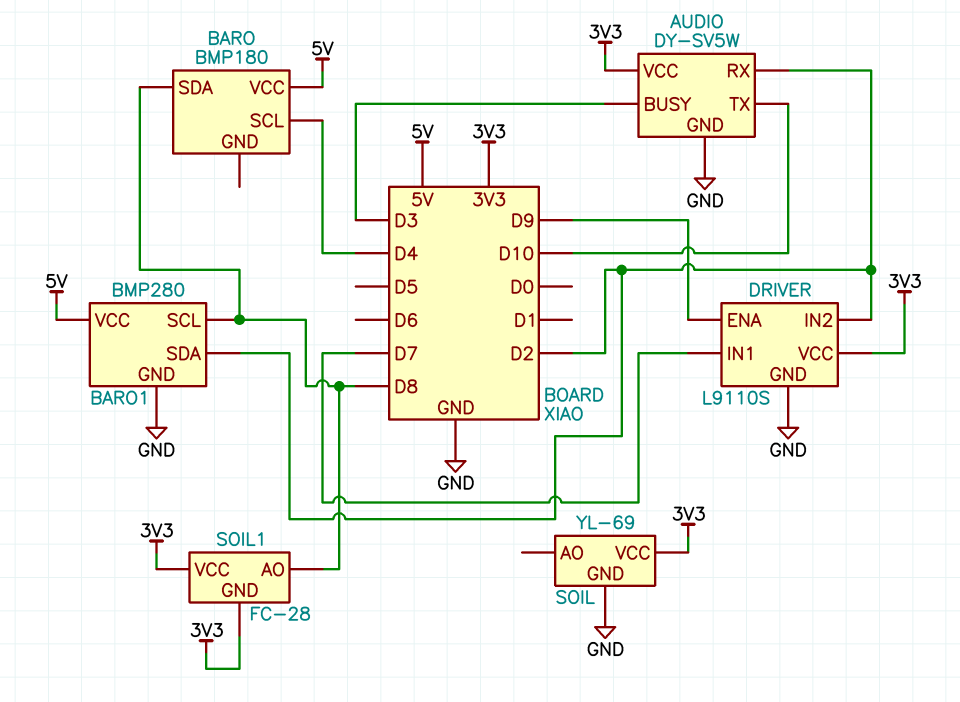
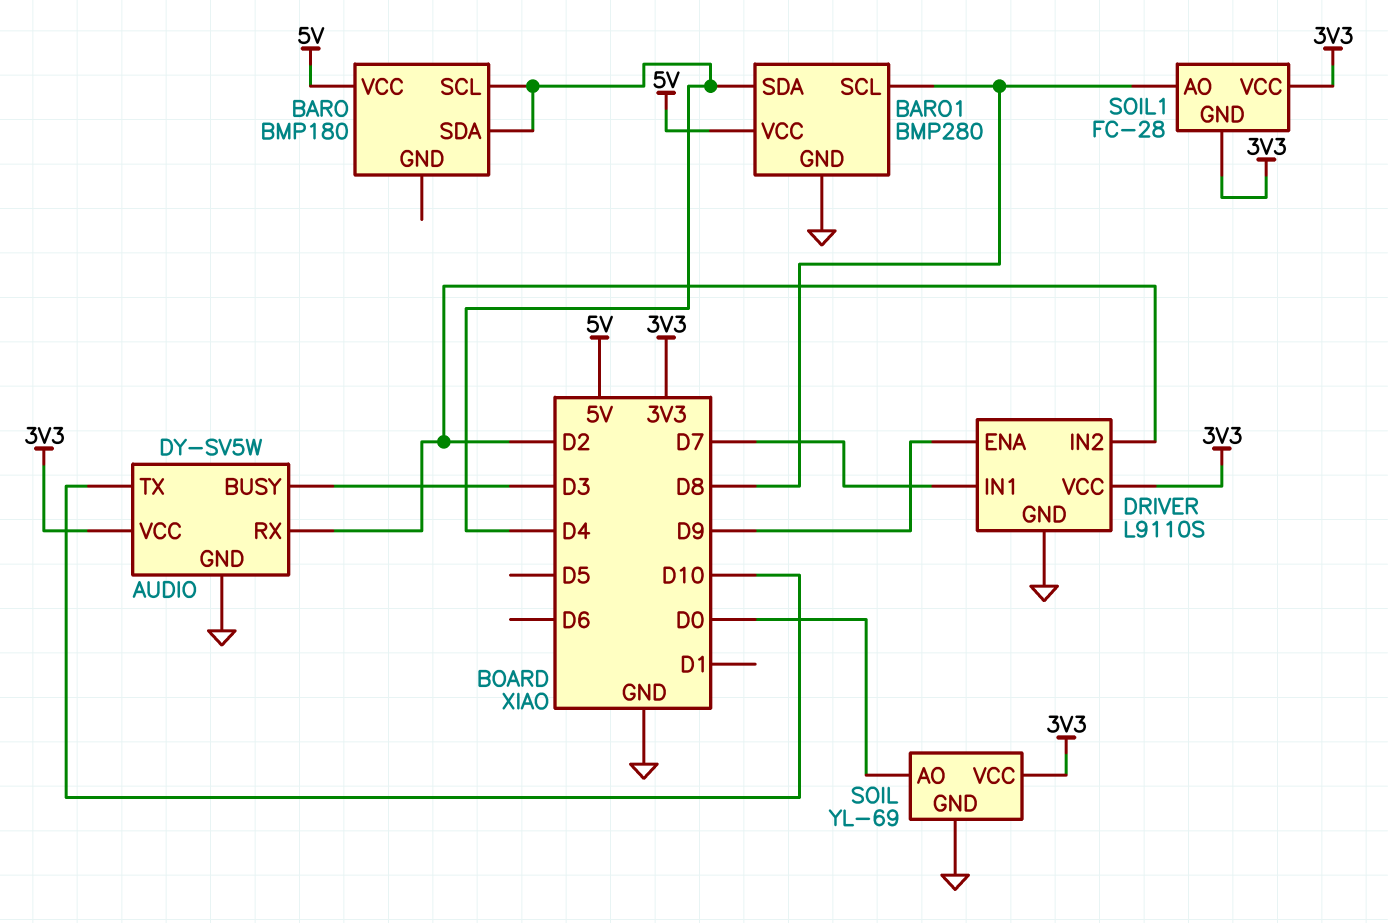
BARO pin SDA: D8 -> D4
BARO1 pin SDA: D2 -> D4
SOIL pin AO: none -> D0

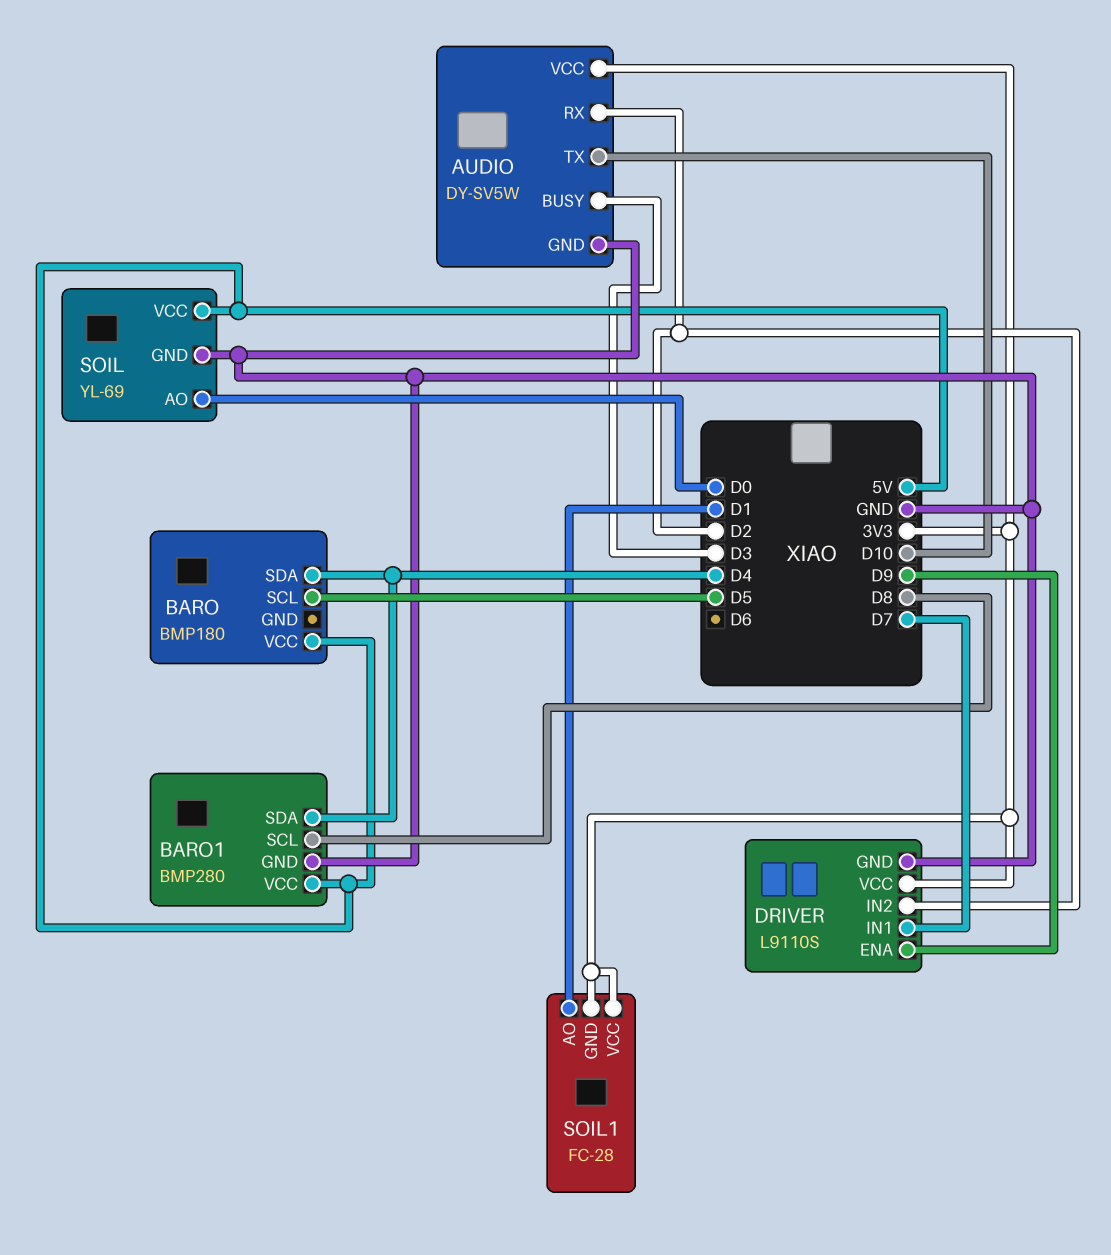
BARO pin SCL: D4 -> D5
SOIL pin VCC: 3V3 -> 5V
SOIL1 pin AO: D8 -> D1

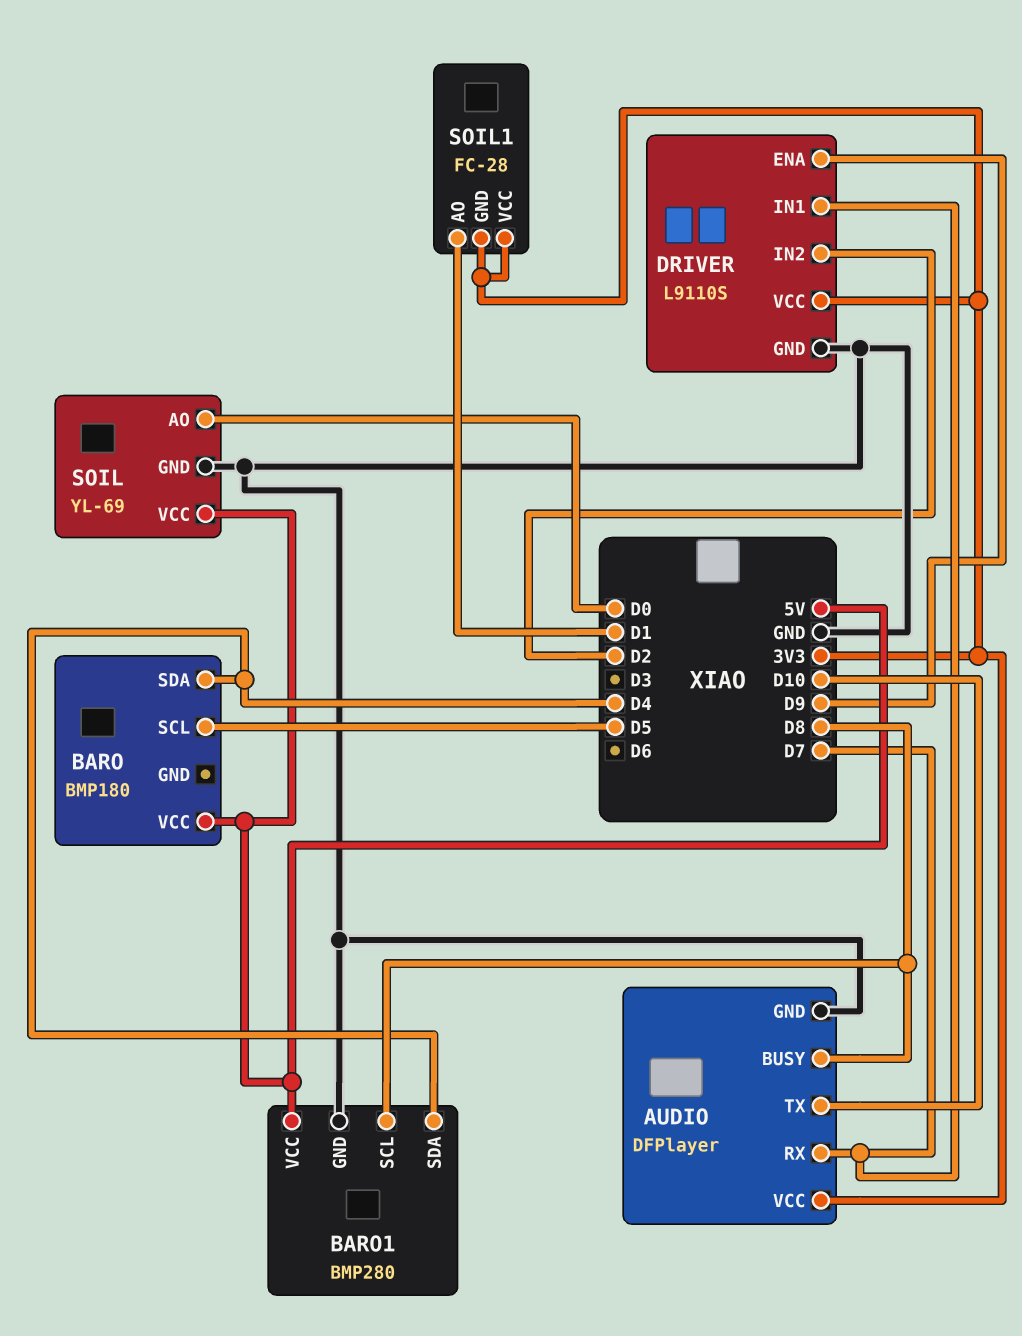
AUDIO: DY-SV5W -> DFPlayer
AUDIO pin BUSY: D3 -> D8
AUDIO pin RX: D2 -> D7

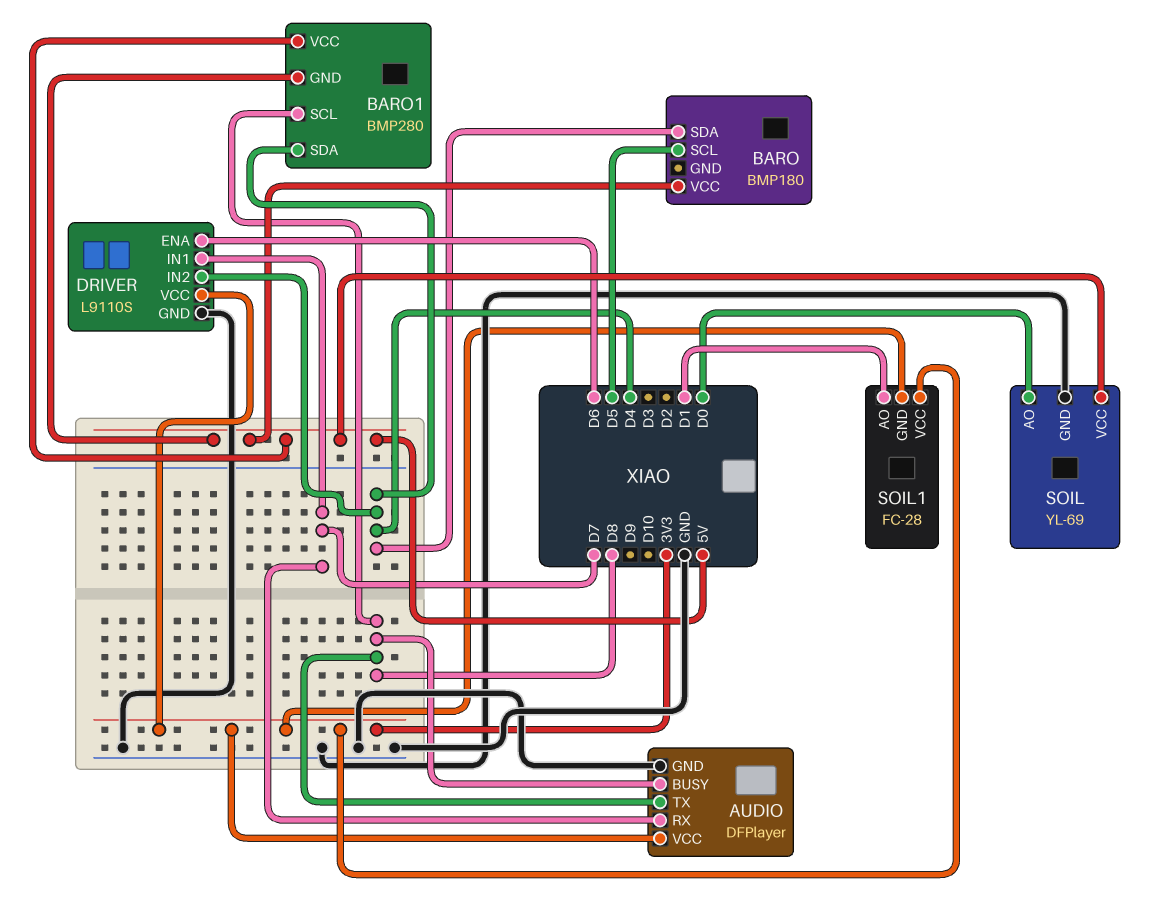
AUDIO pin TX: D10 -> D8
BARO1 pin GND: GND -> 5V
DRIVER pin ENA: D9 -> D6
DRIVER pin IN2: D2 -> D4

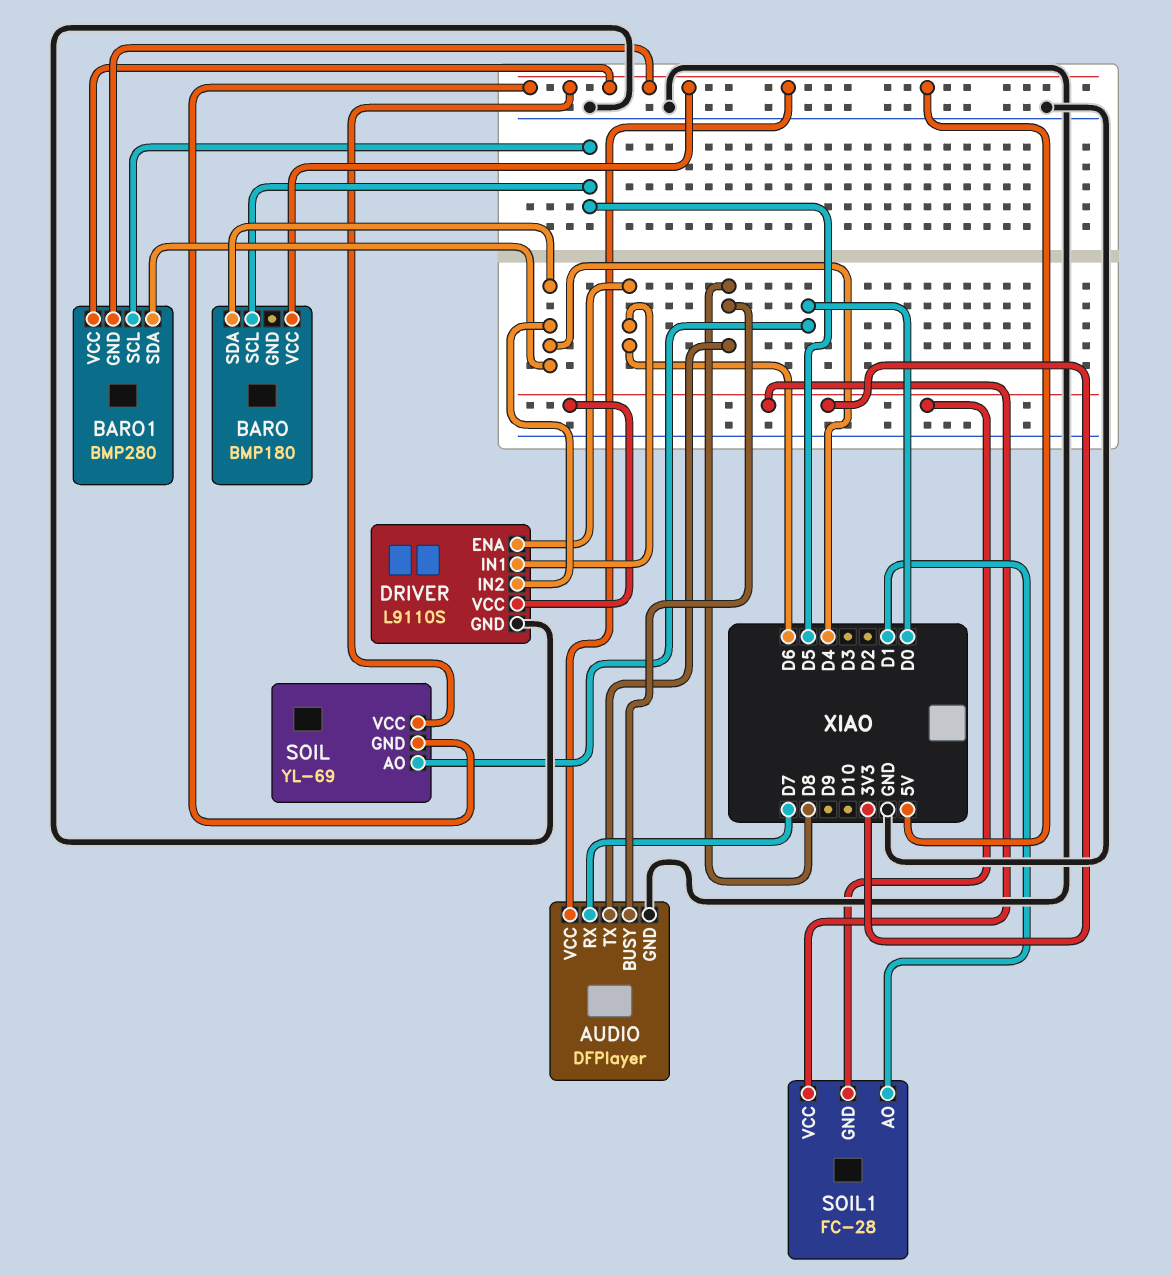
AUDIO pin VCC: 3V3 -> 5V
BARO1 pin SCL: D8 -> D5
DRIVER pin IN1: D7 -> D6
SOIL pin GND: GND -> 5V

